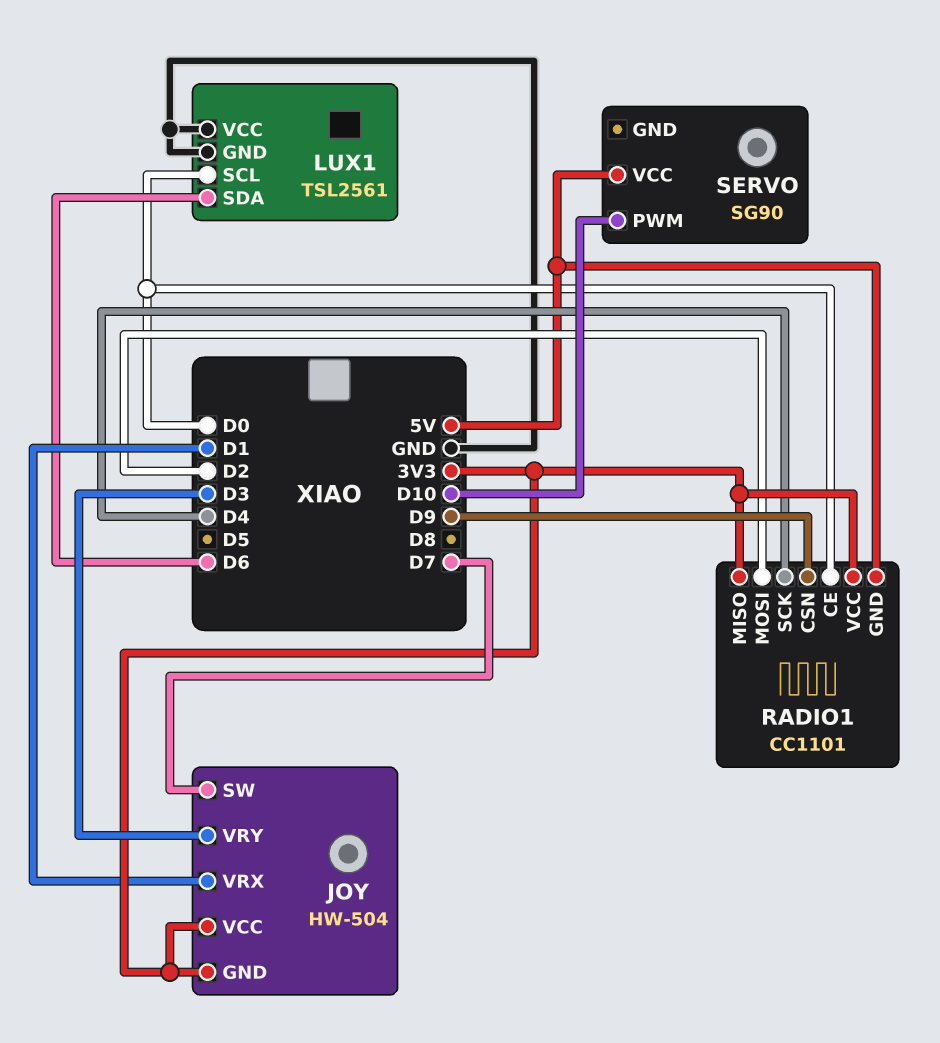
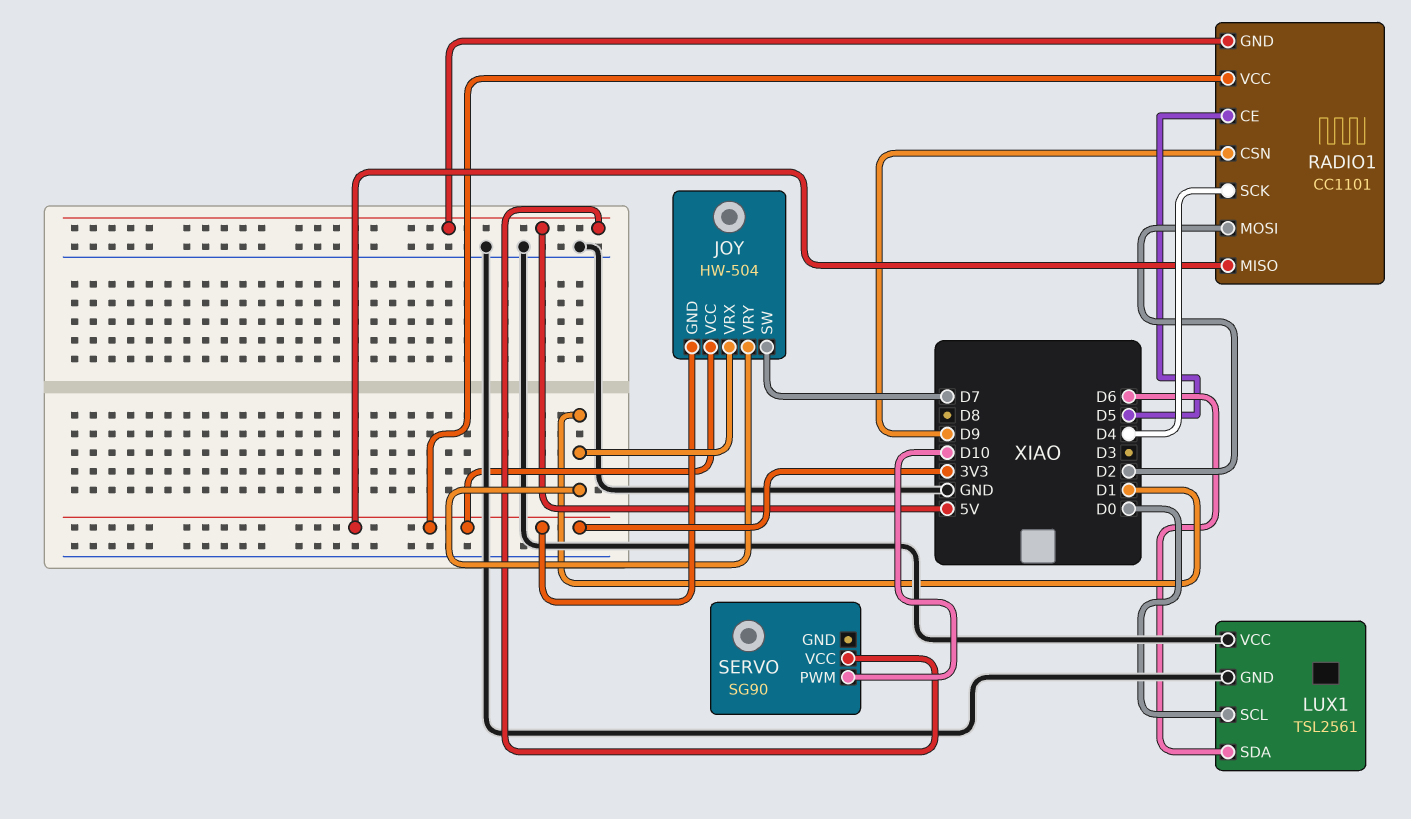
JOY pin VRY: D3 -> D1
RADIO1 pin CE: D0 -> D5

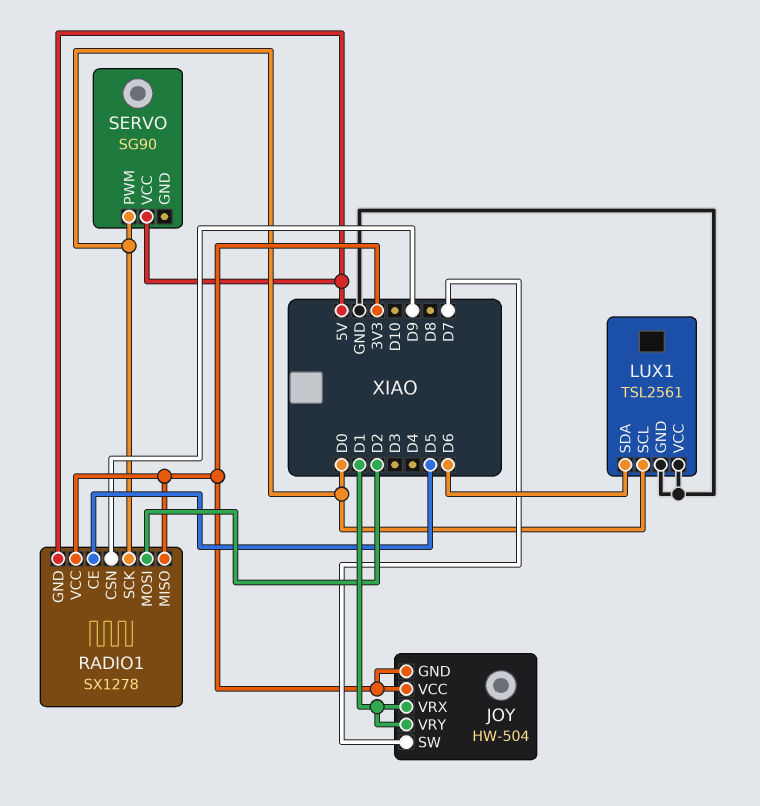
RADIO1: CC1101 -> SX1278
RADIO1 pin SCK: D4 -> D0
SERVO pin PWM: D10 -> D0

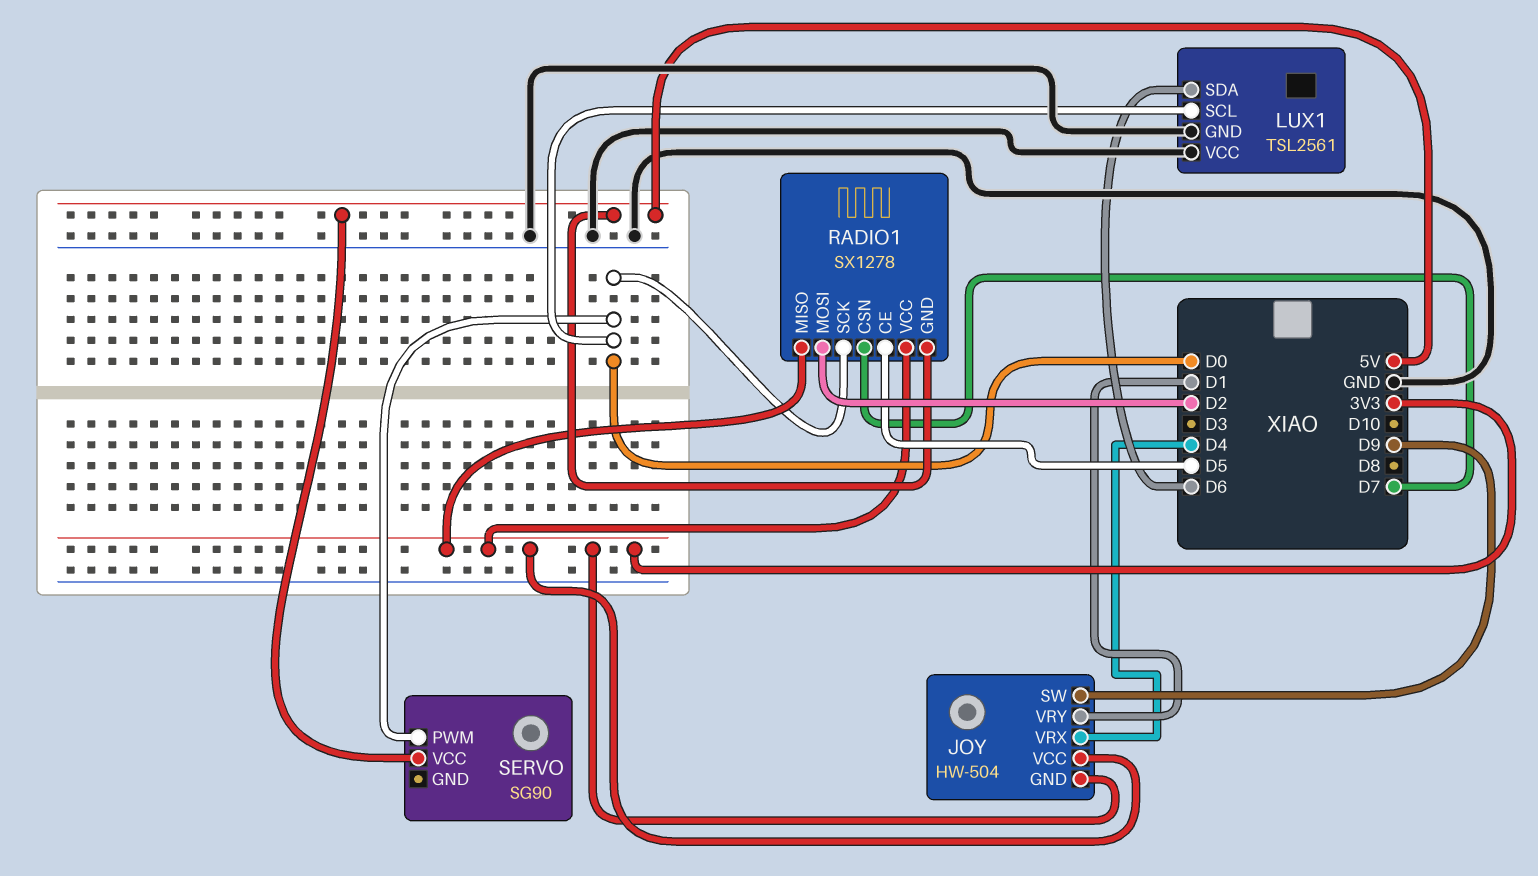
JOY pin SW: D7 -> D9
JOY pin VRX: D1 -> D4
RADIO1 pin CSN: D9 -> D7

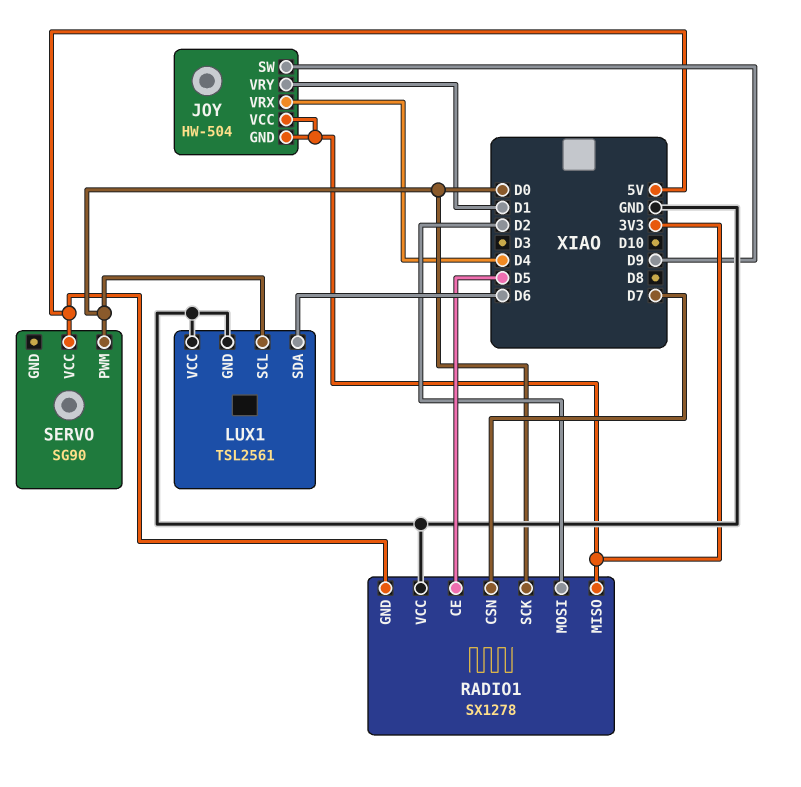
RADIO1 pin VCC: 3V3 -> GND

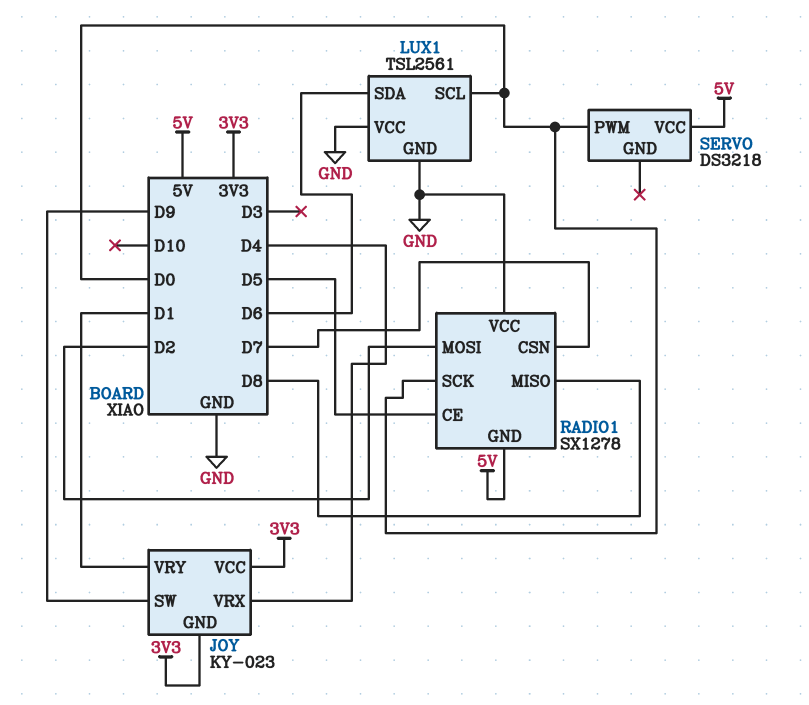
JOY: HW-504 -> KY-023
RADIO1 pin MISO: 3V3 -> D8
SERVO: SG90 -> DS3218

